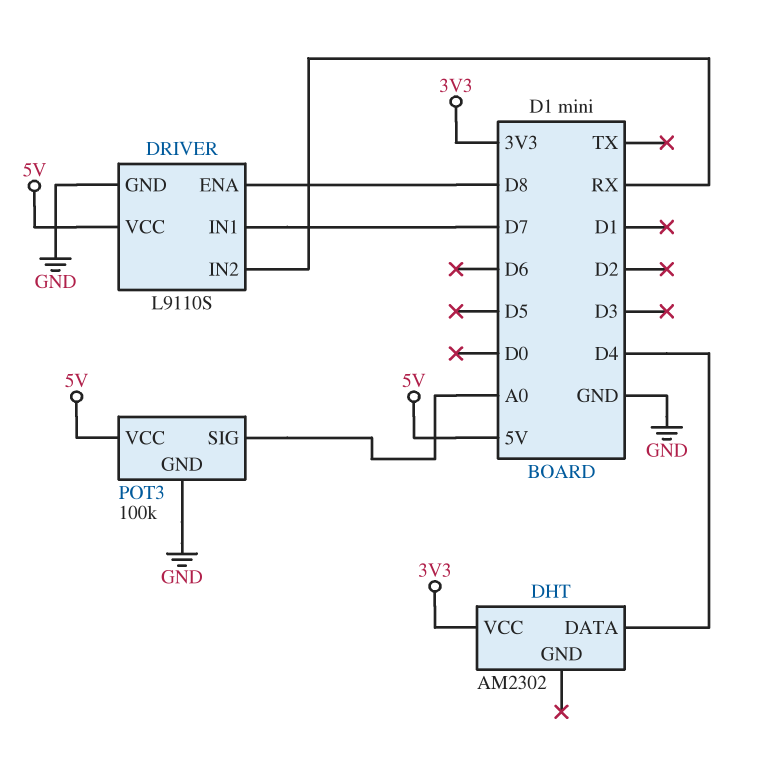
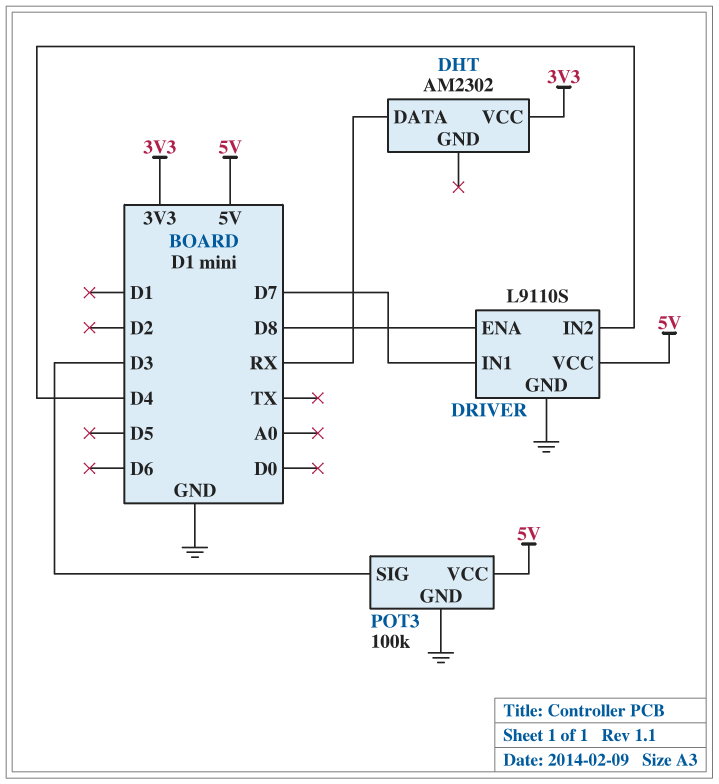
DHT pin DATA: D4 -> RX
DRIVER pin IN2: RX -> D4
POT3 pin SIG: A0 -> D3

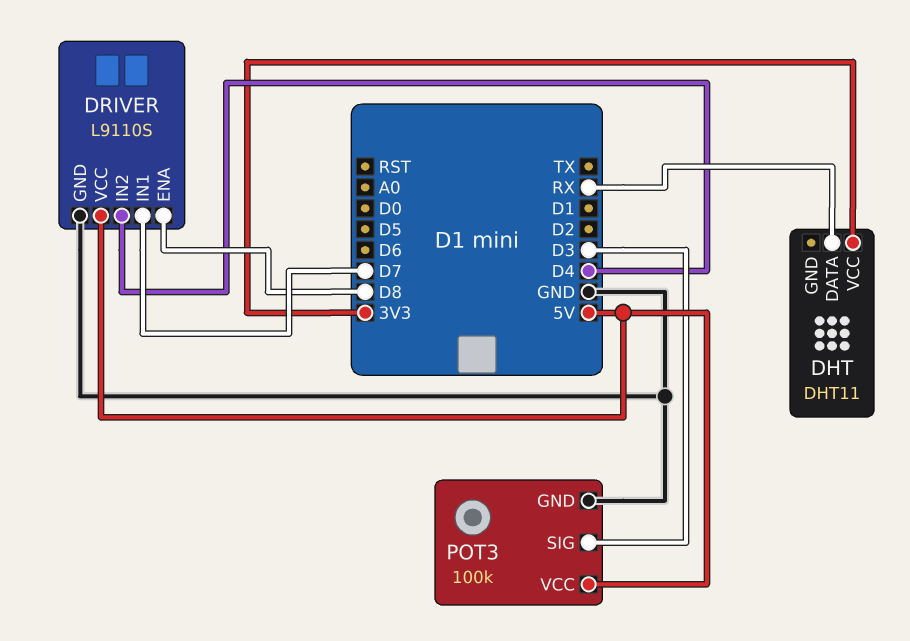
DHT: AM2302 -> DHT11

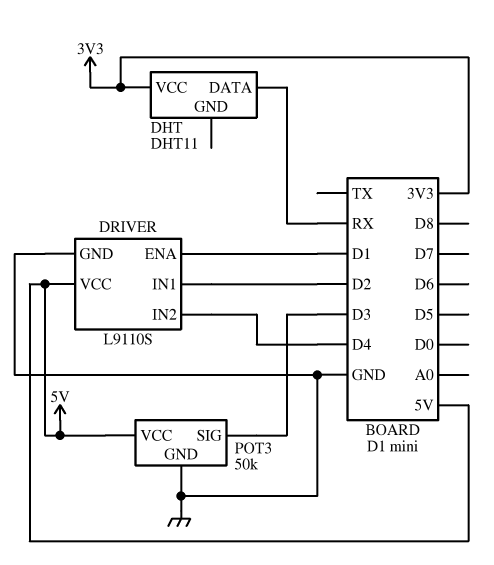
DRIVER pin ENA: D8 -> D1
DRIVER pin IN1: D7 -> D2
POT3: 100k -> 50k

